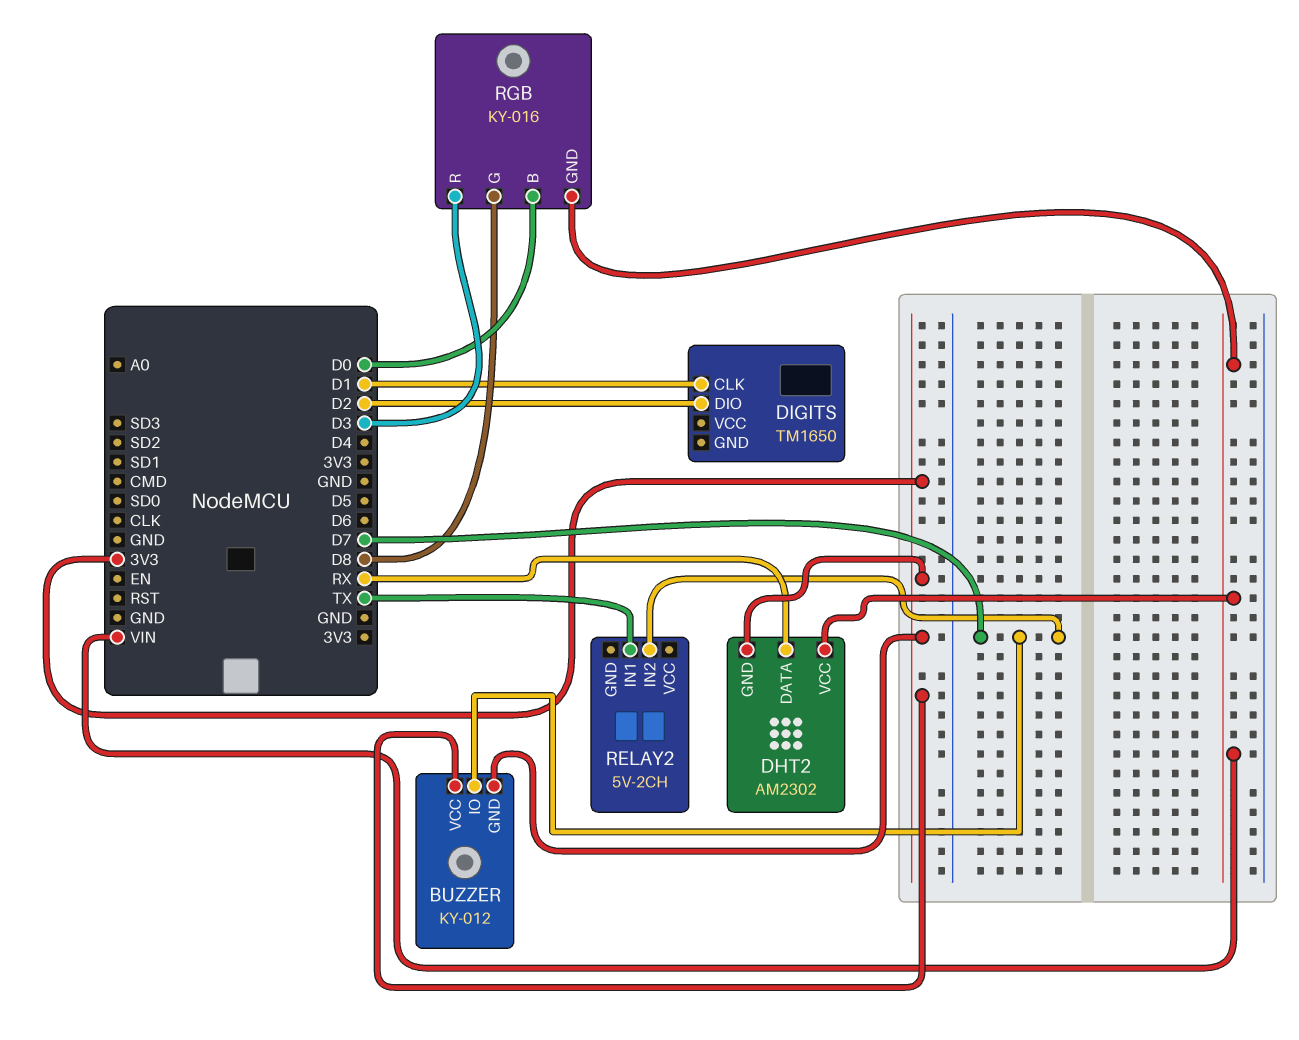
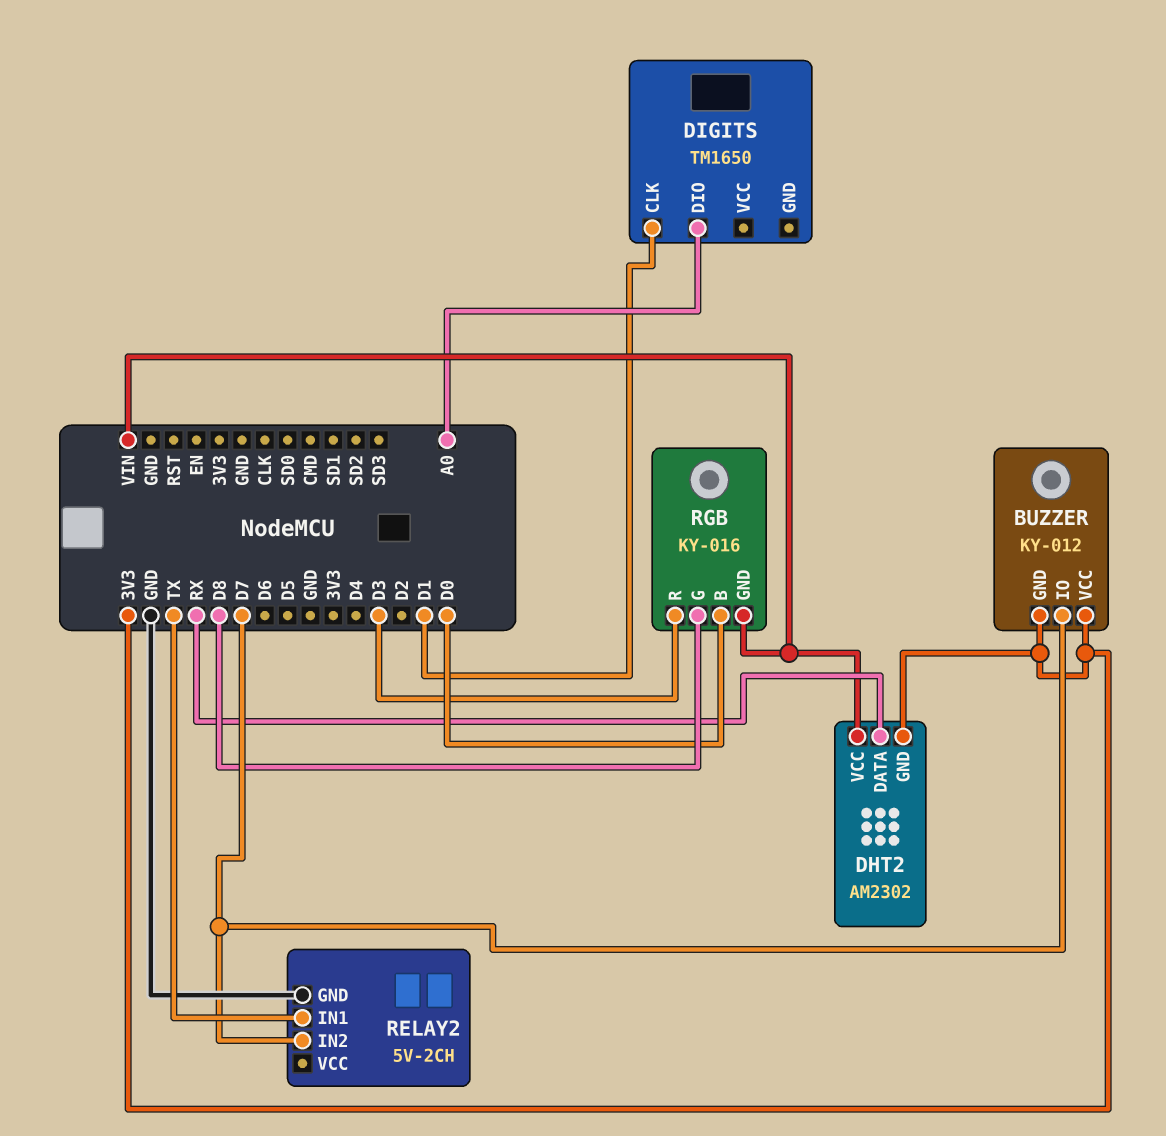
DIGITS pin DIO: D2 -> A0
RELAY2 pin GND: none -> GND

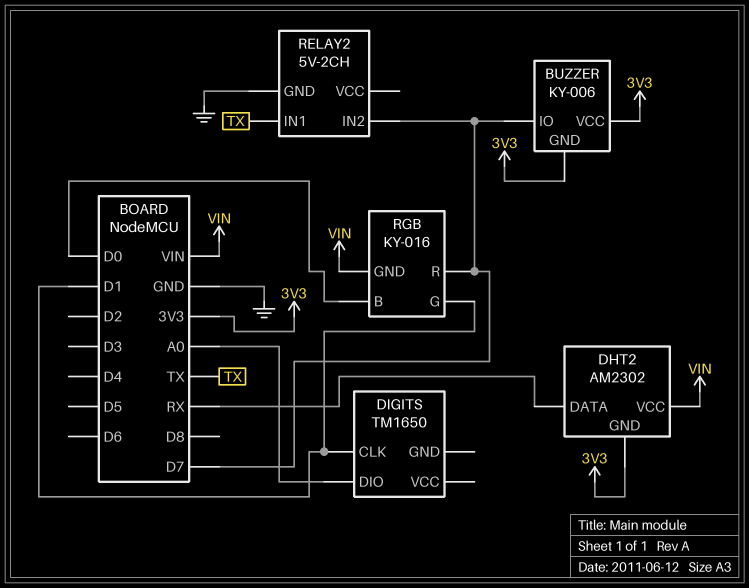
BUZZER: KY-012 -> KY-006
RGB pin G: D8 -> D1
RGB pin R: D3 -> D7

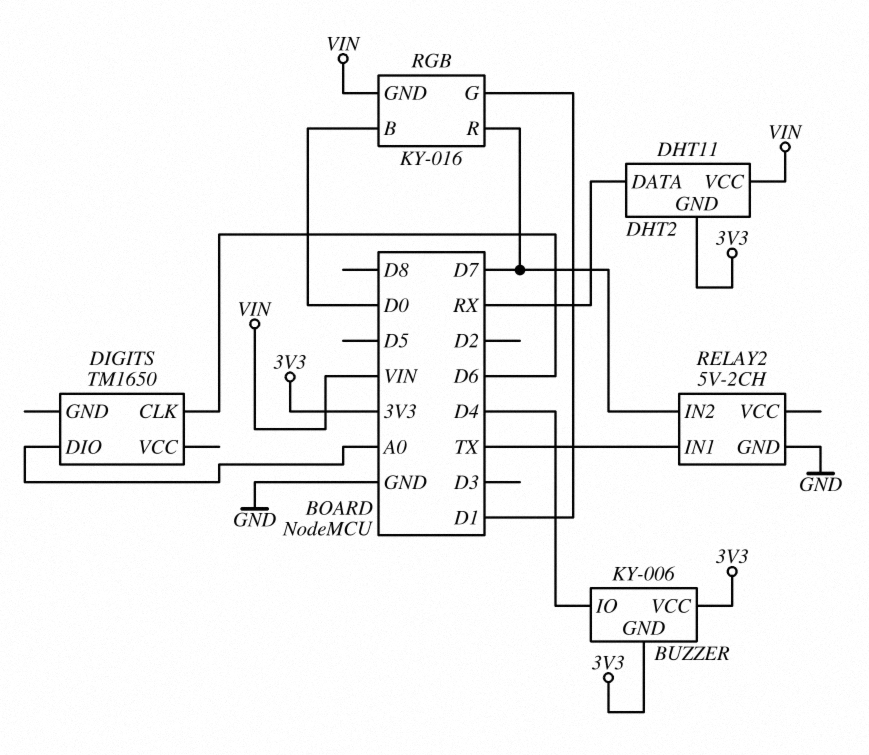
BUZZER pin IO: D7 -> D4
DHT2: AM2302 -> DHT11
DIGITS pin CLK: D1 -> D6

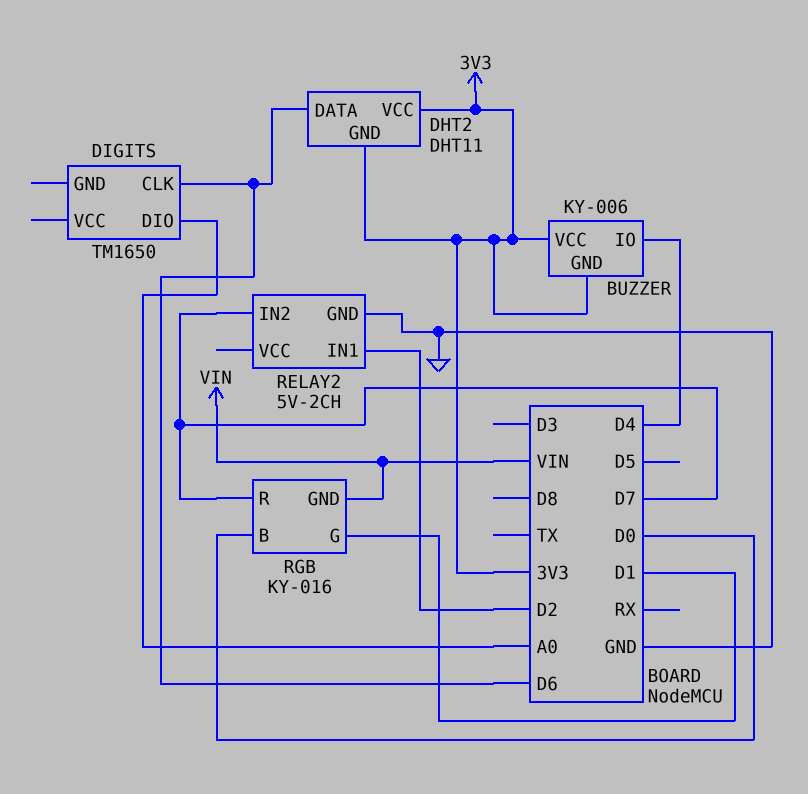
DHT2 pin DATA: RX -> D6
DHT2 pin VCC: VIN -> 3V3
RELAY2 pin IN1: TX -> D2

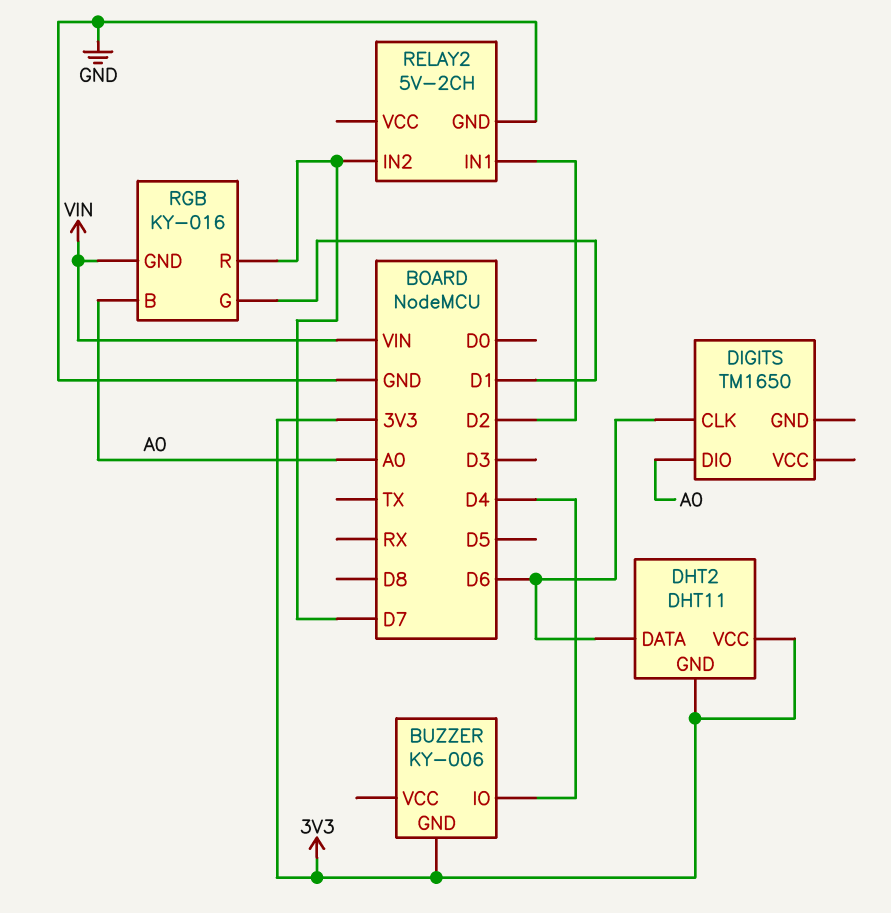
BUZZER pin VCC: 3V3 -> none
RGB pin B: D0 -> A0

